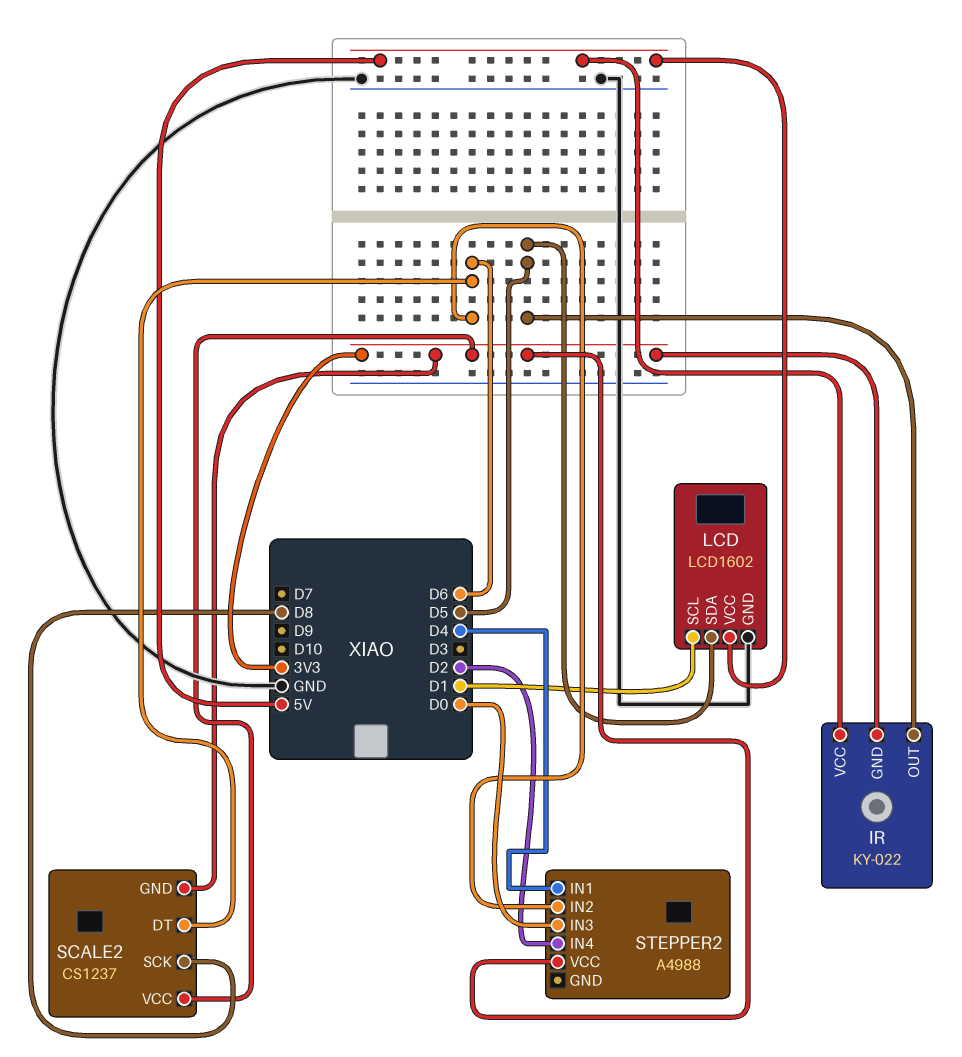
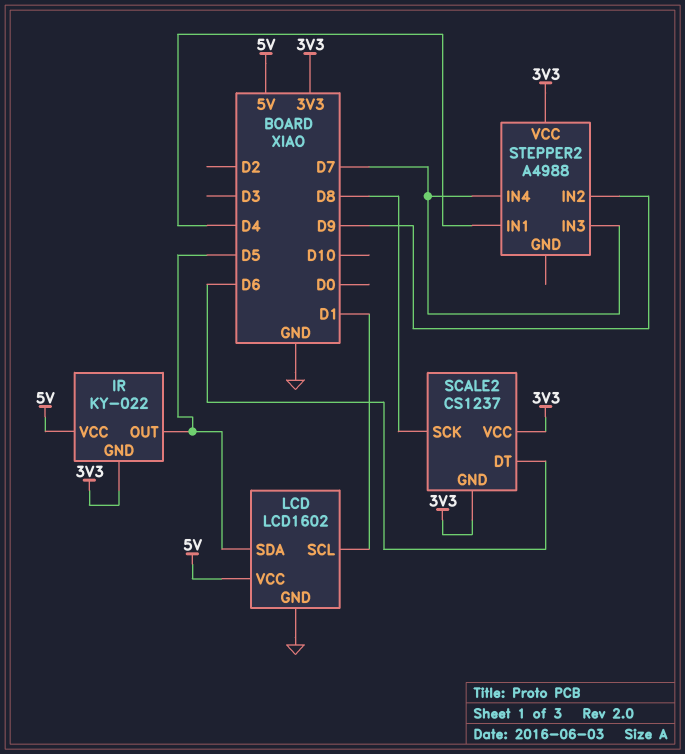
STEPPER2 pin IN2: D6 -> D9
STEPPER2 pin IN3: D0 -> D7
STEPPER2 pin IN4: D2 -> D7

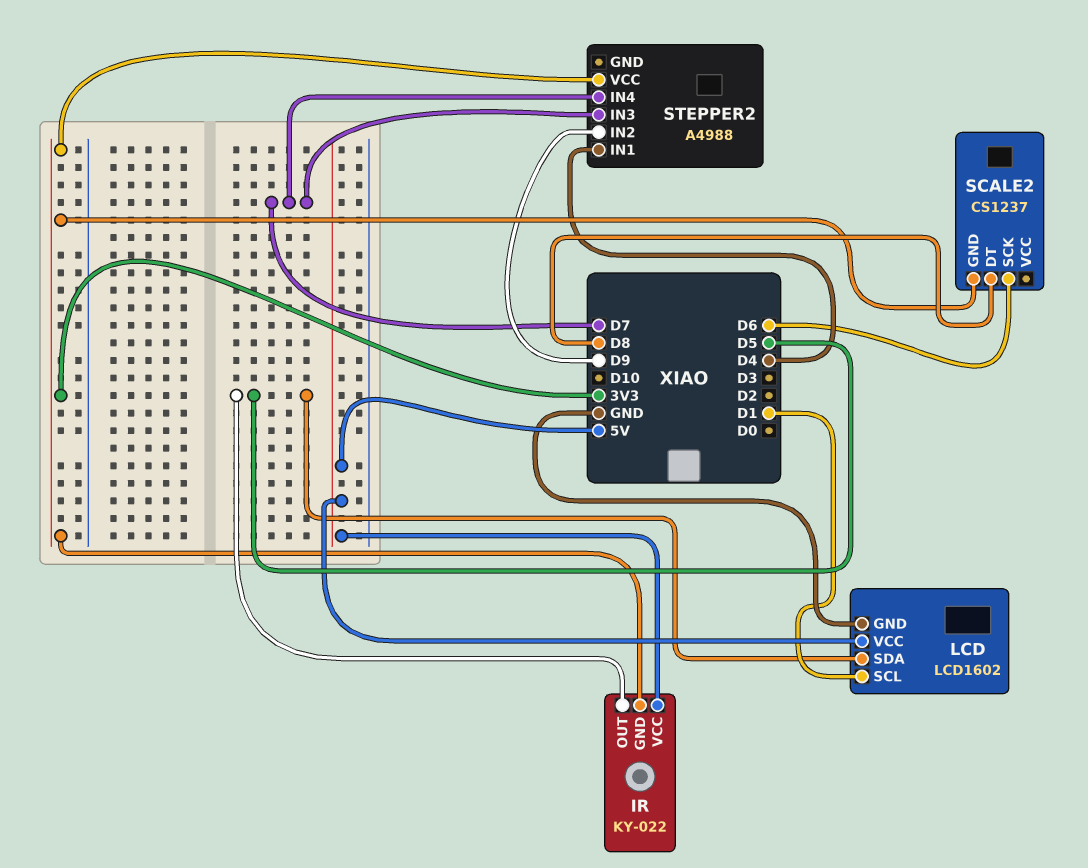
SCALE2 pin DT: D6 -> D8
SCALE2 pin SCK: D8 -> D6
SCALE2 pin VCC: 3V3 -> none

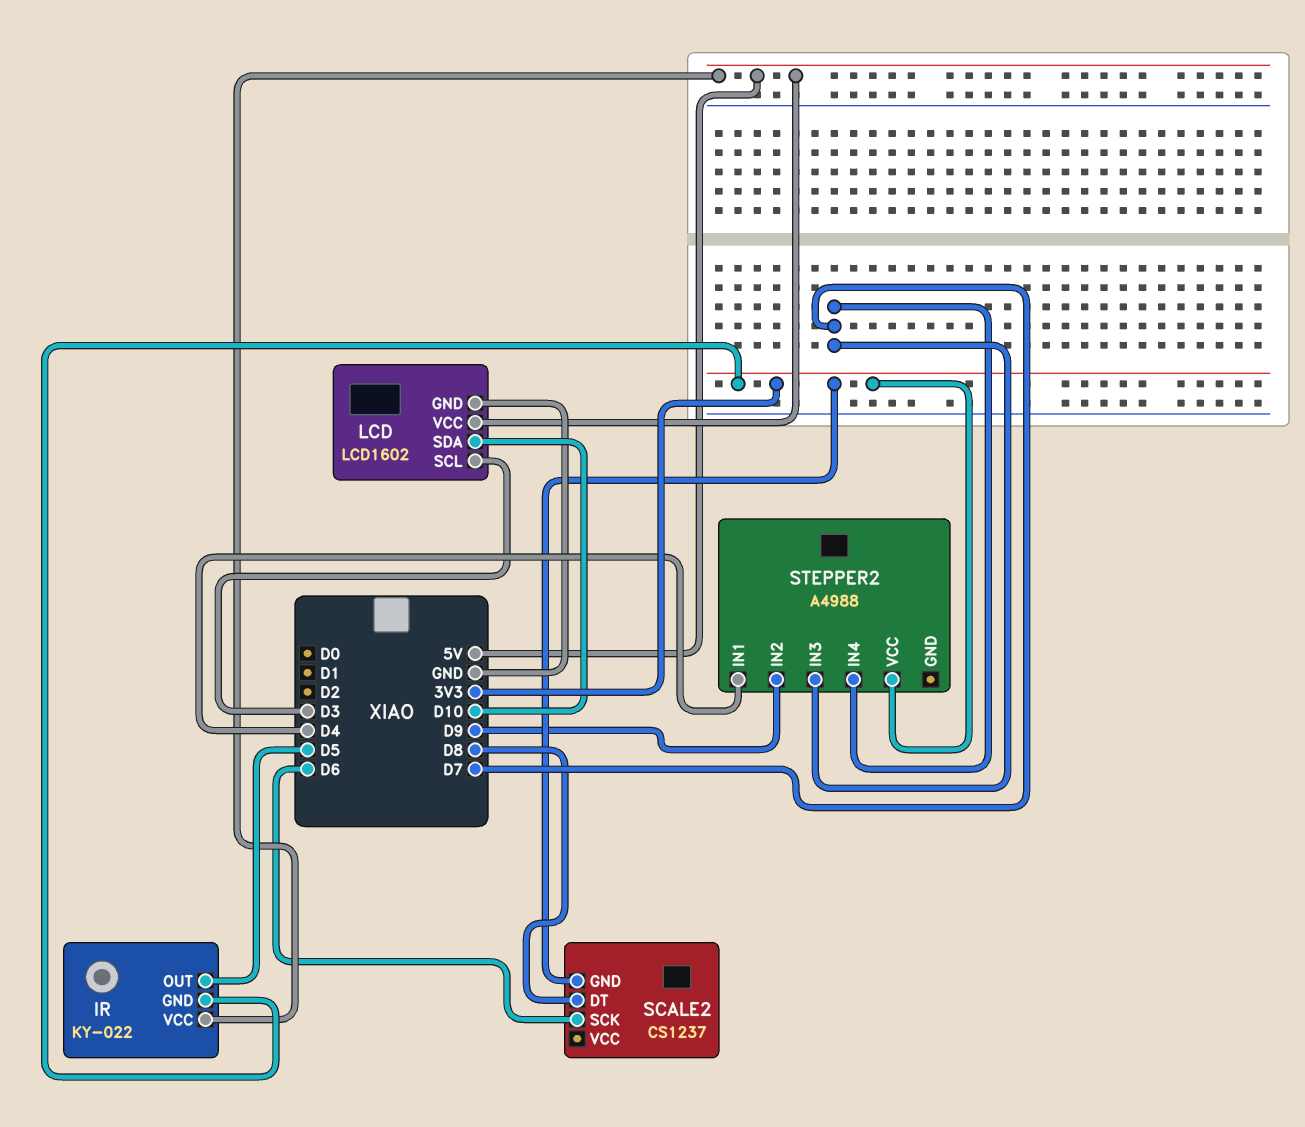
LCD pin SCL: D1 -> D3
LCD pin SDA: D5 -> D10

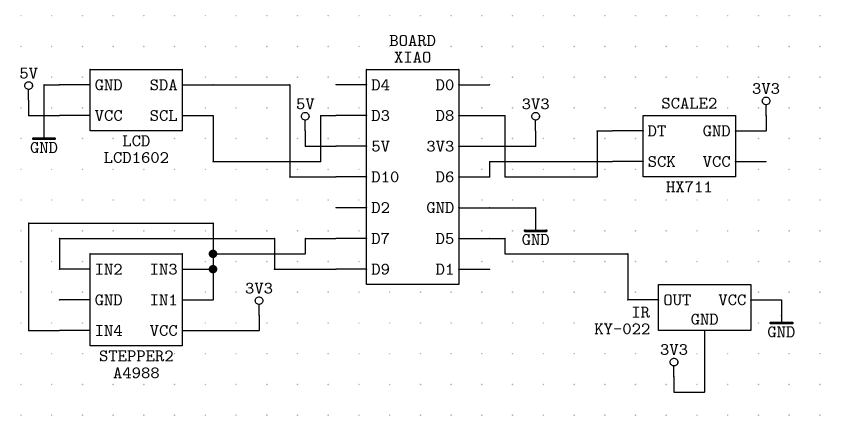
IR pin VCC: 5V -> GND
SCALE2: CS1237 -> HX711
STEPPER2 pin IN1: D4 -> D7

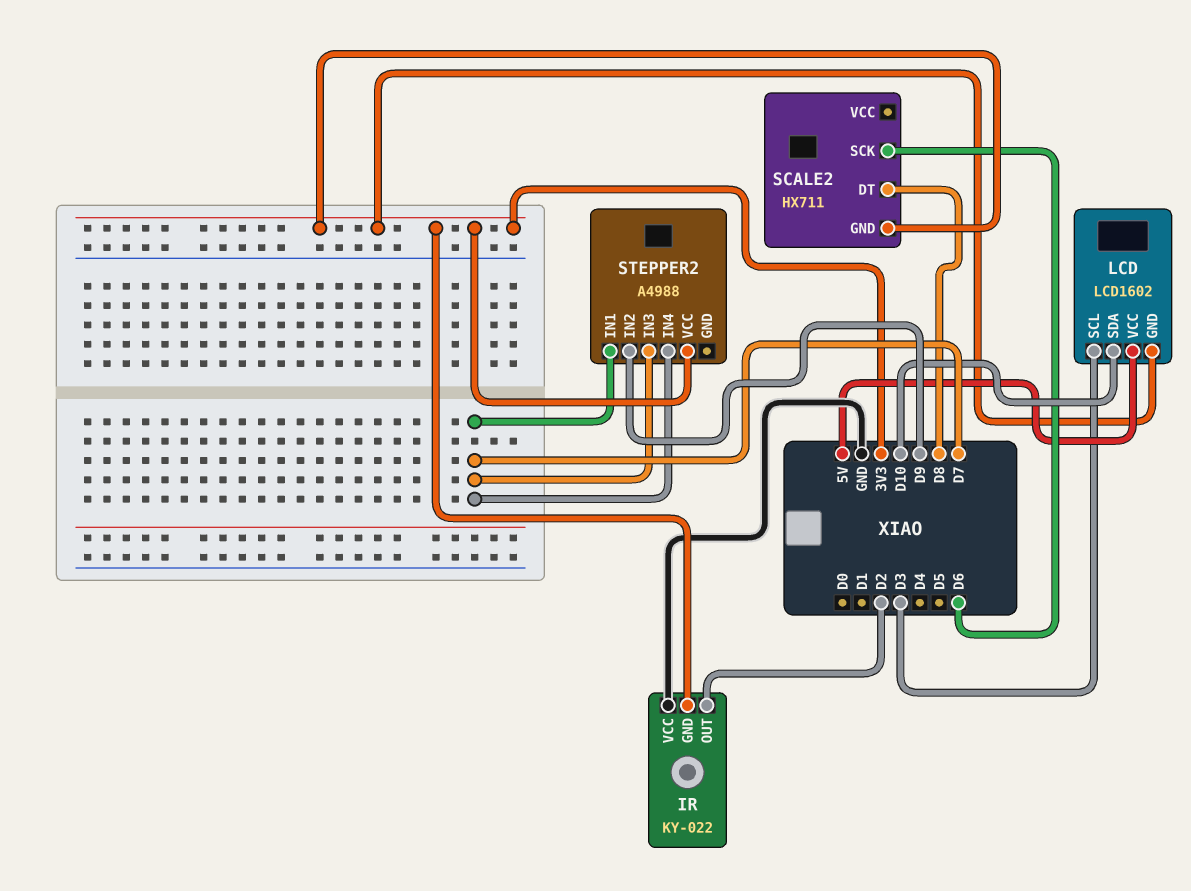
IR pin OUT: D5 -> D2
LCD pin GND: GND -> 3V3

